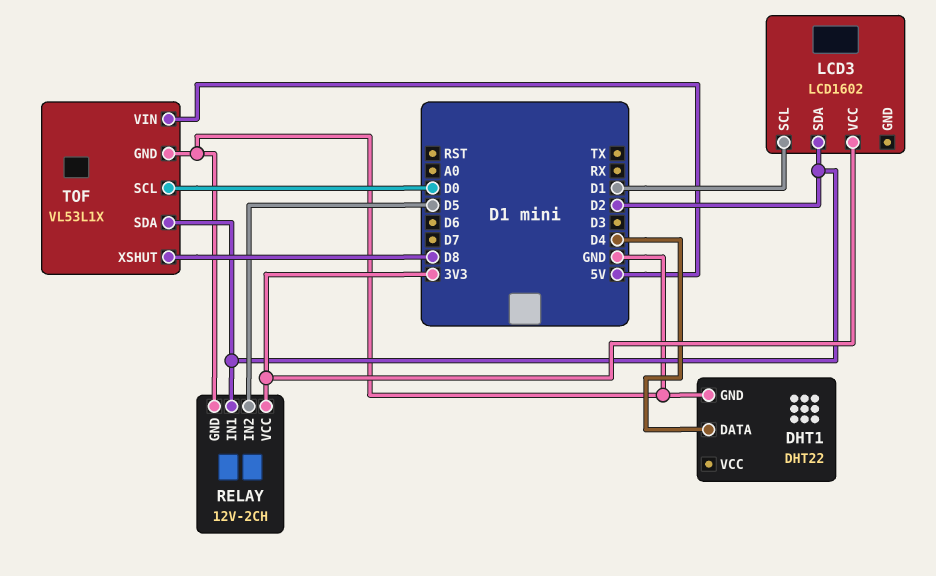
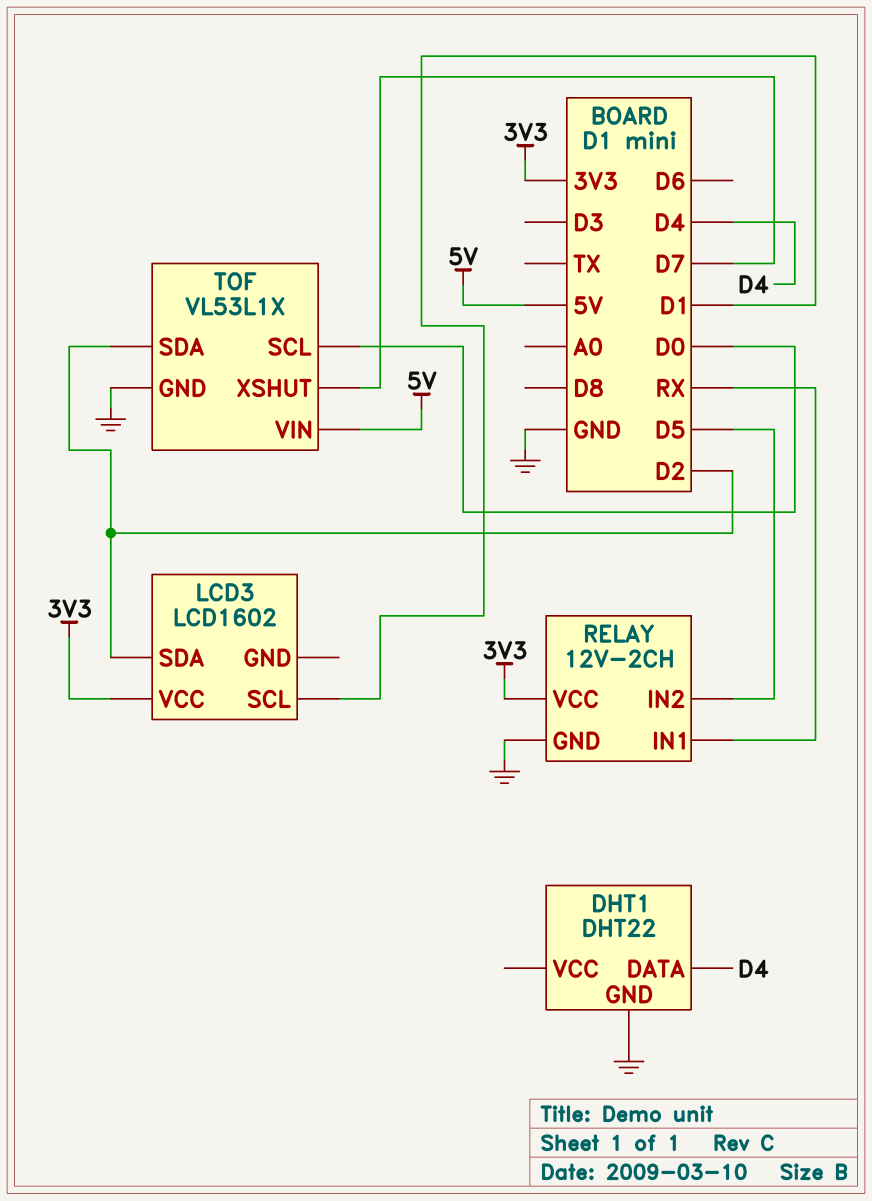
RELAY pin IN1: D2 -> RX
TOF pin XSHUT: D8 -> D7

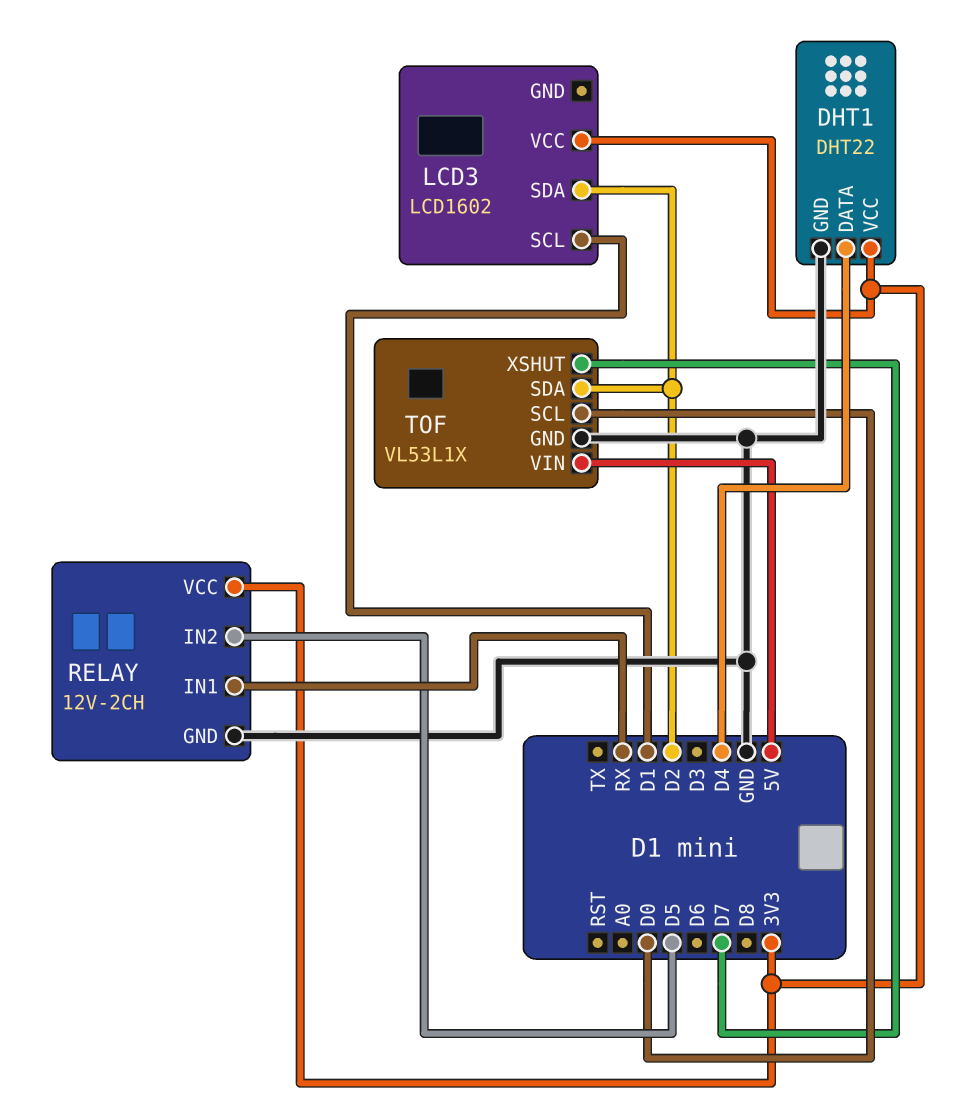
DHT1 pin VCC: none -> 3V3

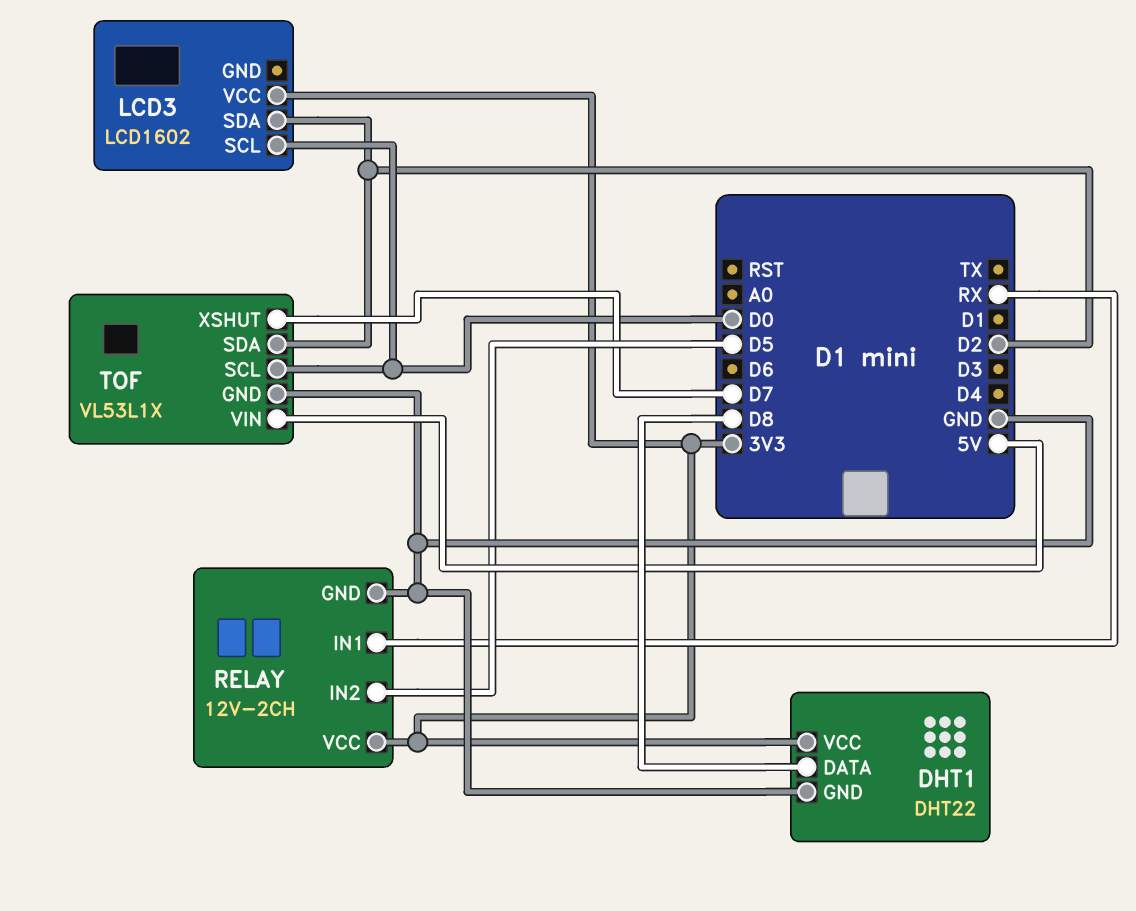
DHT1 pin DATA: D4 -> D8
LCD3 pin SCL: D1 -> D0

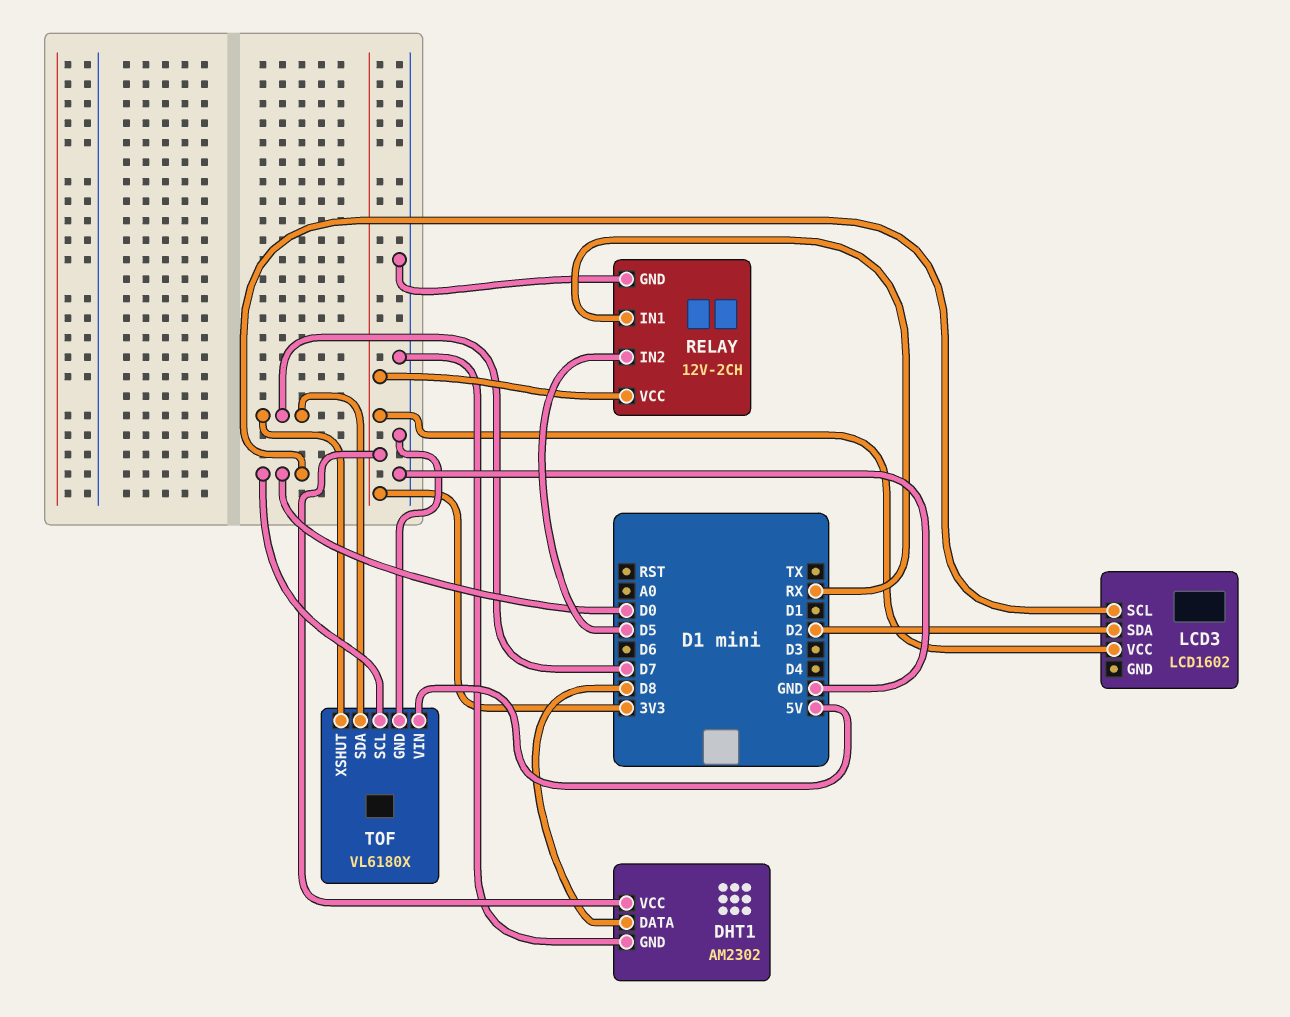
DHT1: DHT22 -> AM2302
TOF: VL53L1X -> VL6180X
TOF pin SDA: D2 -> D7

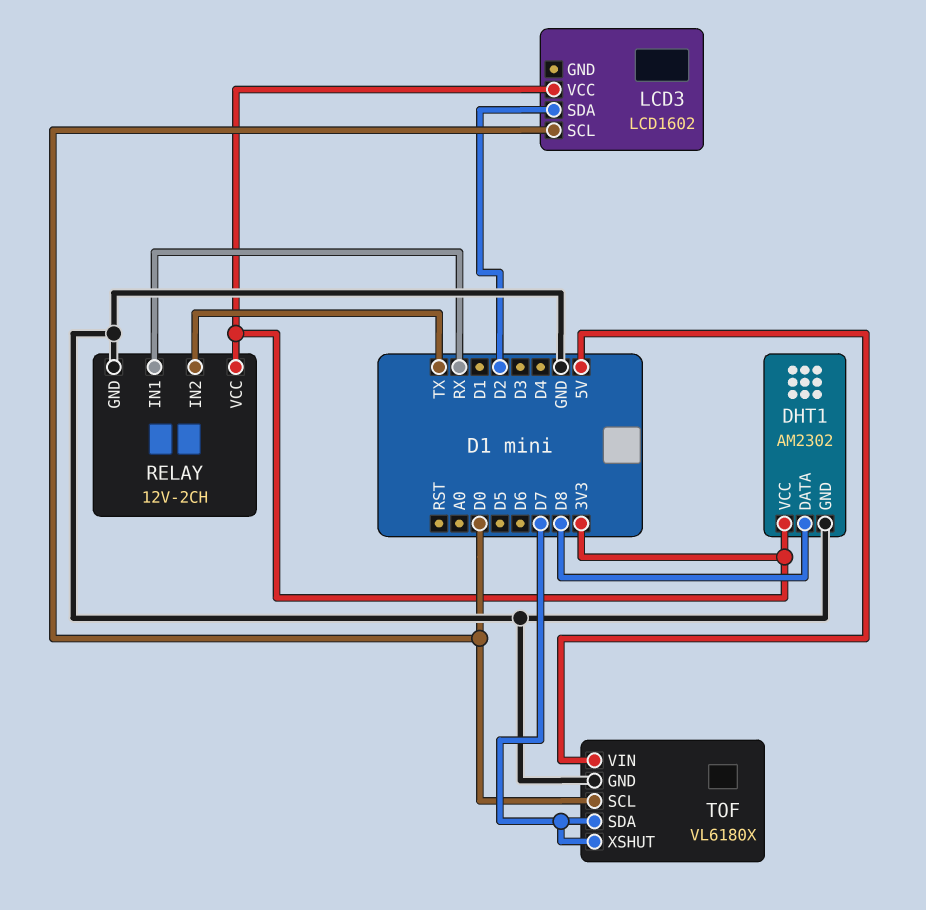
RELAY pin IN2: D5 -> TX

